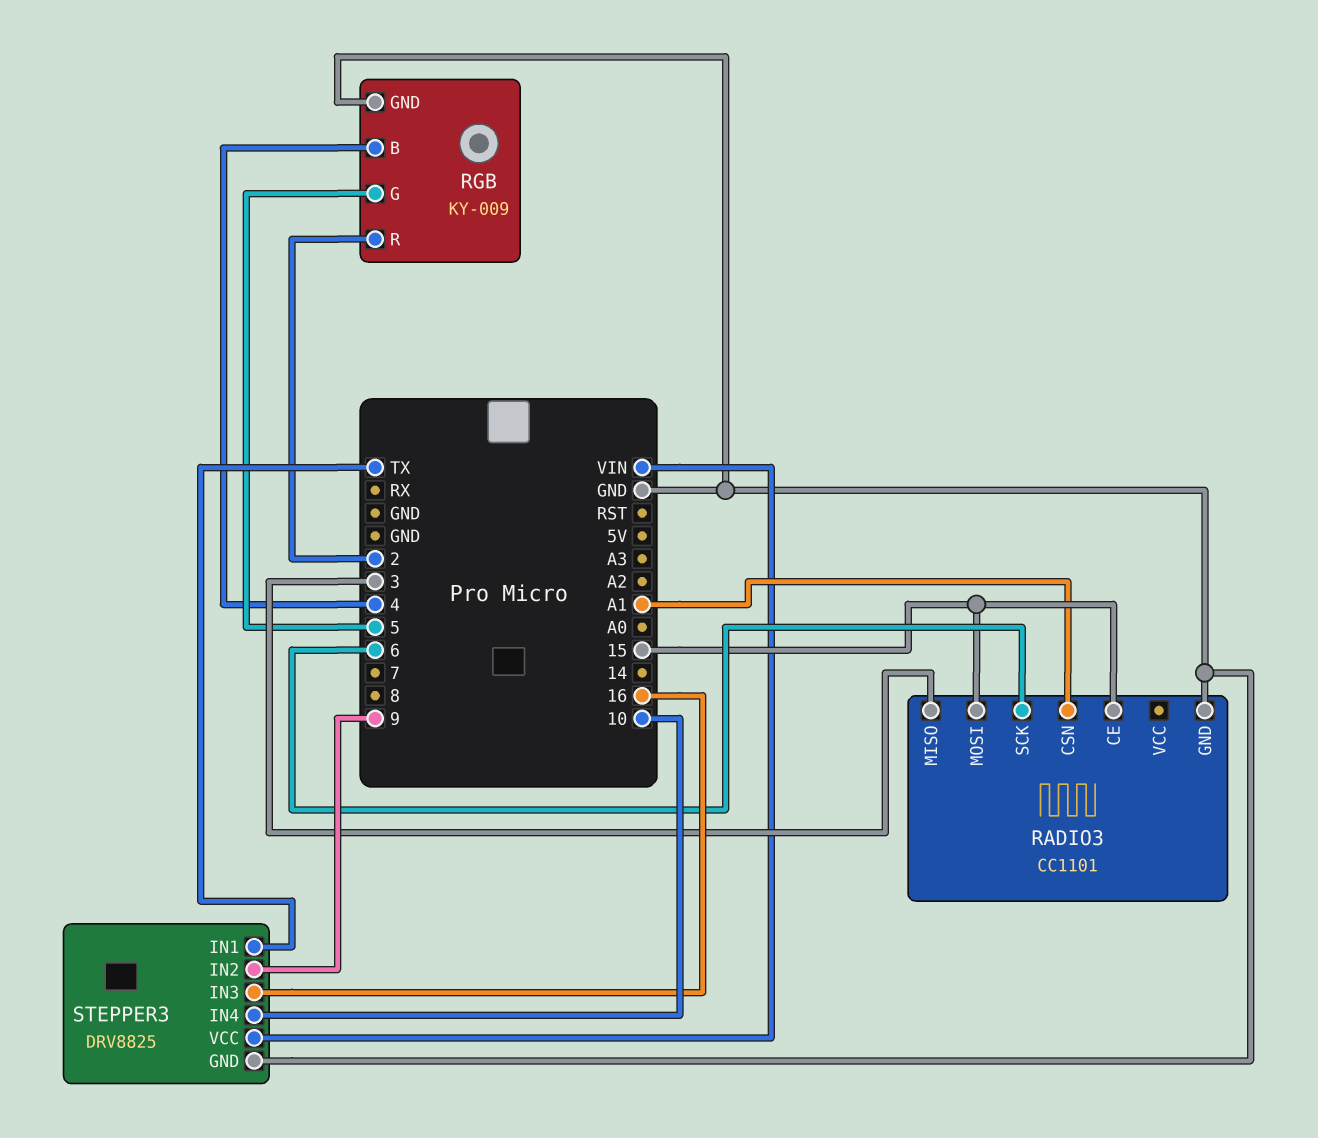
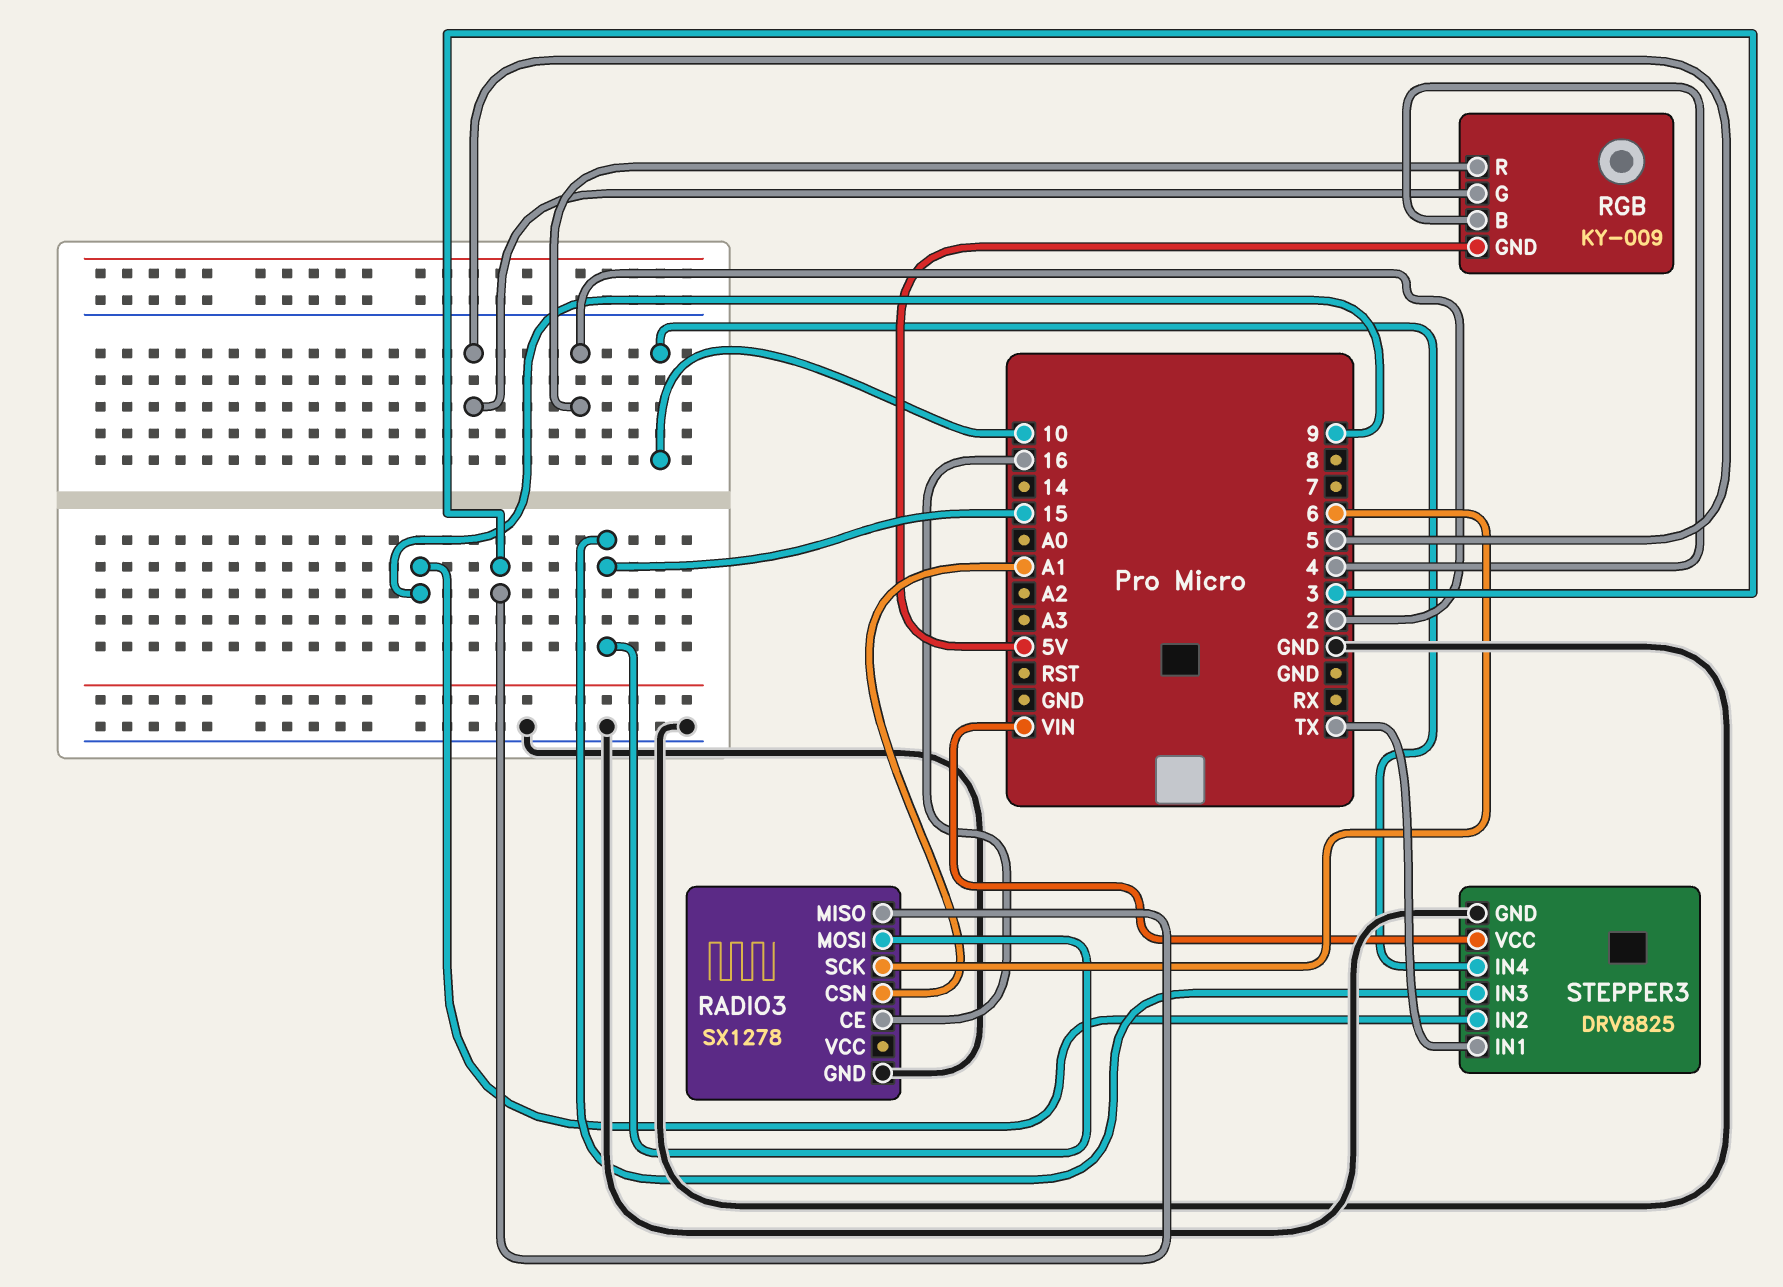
RADIO3: CC1101 -> SX1278
RADIO3 pin CE: 15 -> 16
RGB pin GND: GND -> 5V
STEPPER3 pin IN3: 16 -> 15

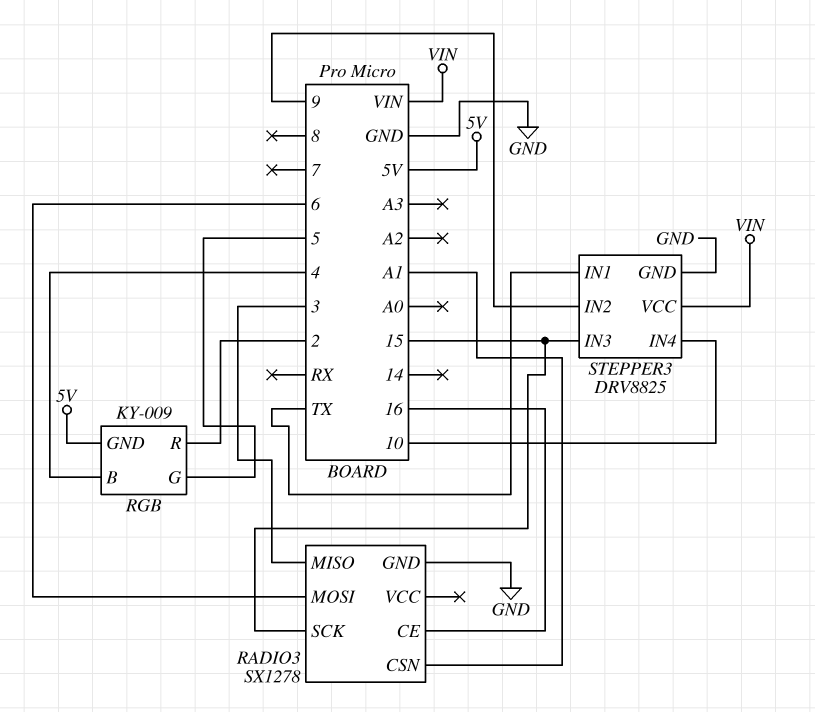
RADIO3 pin MOSI: 15 -> 6
RADIO3 pin SCK: 6 -> 15

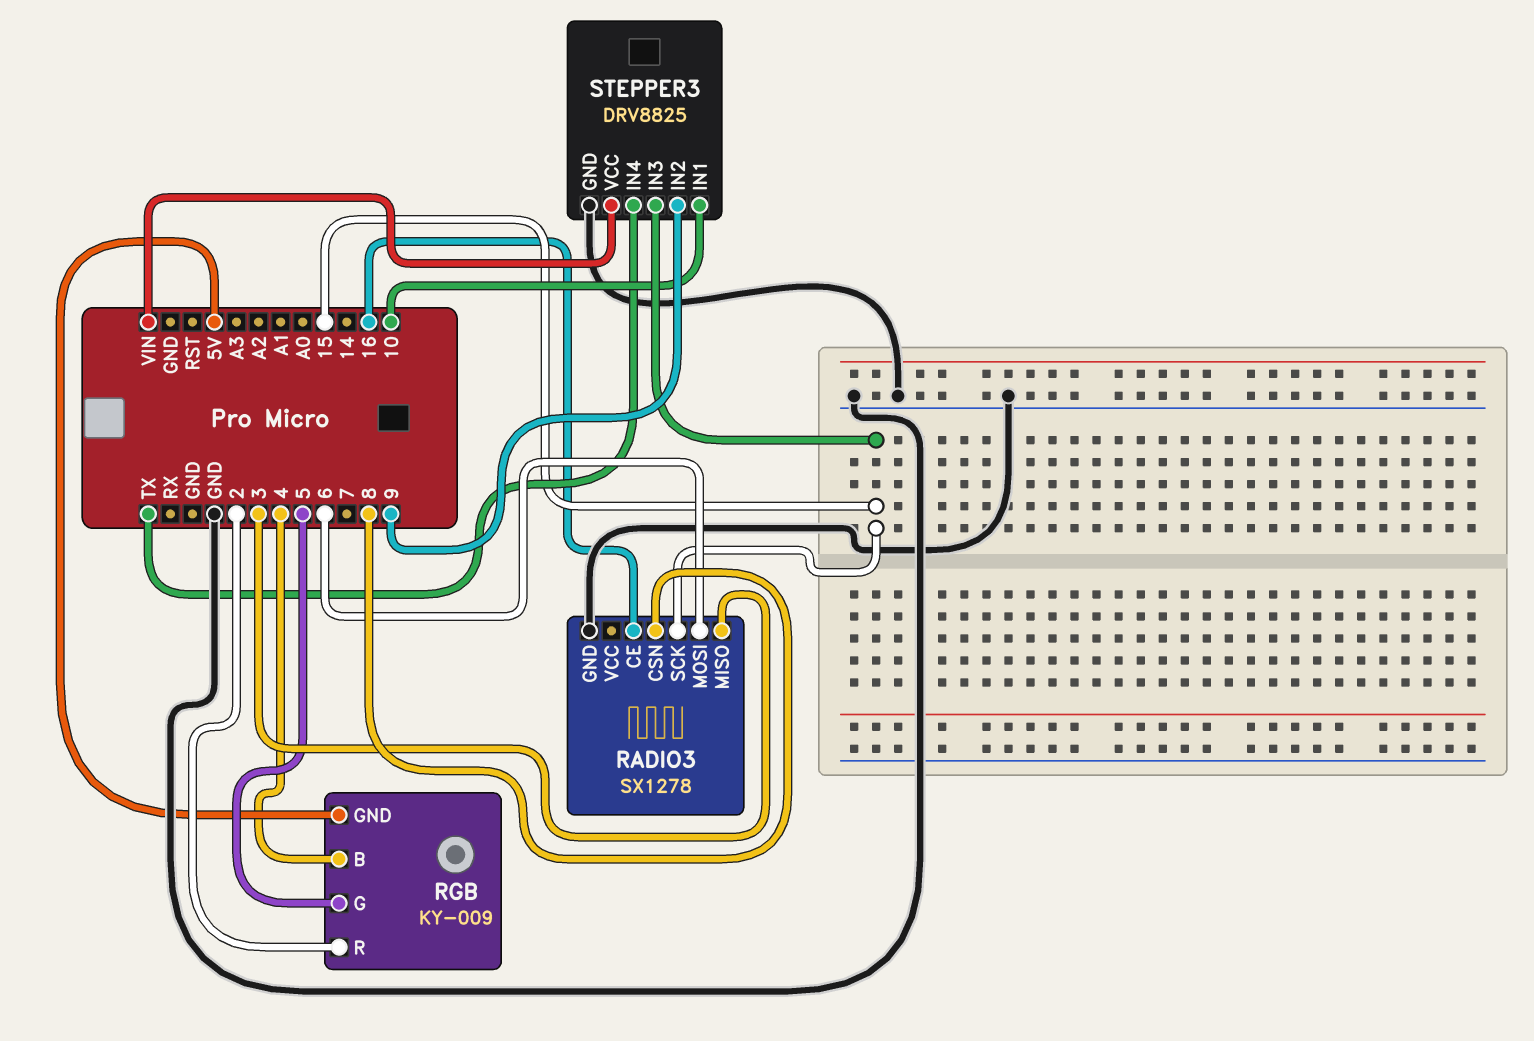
RADIO3 pin CSN: A1 -> 8
STEPPER3 pin IN1: TX -> 10
STEPPER3 pin IN4: 10 -> TX

